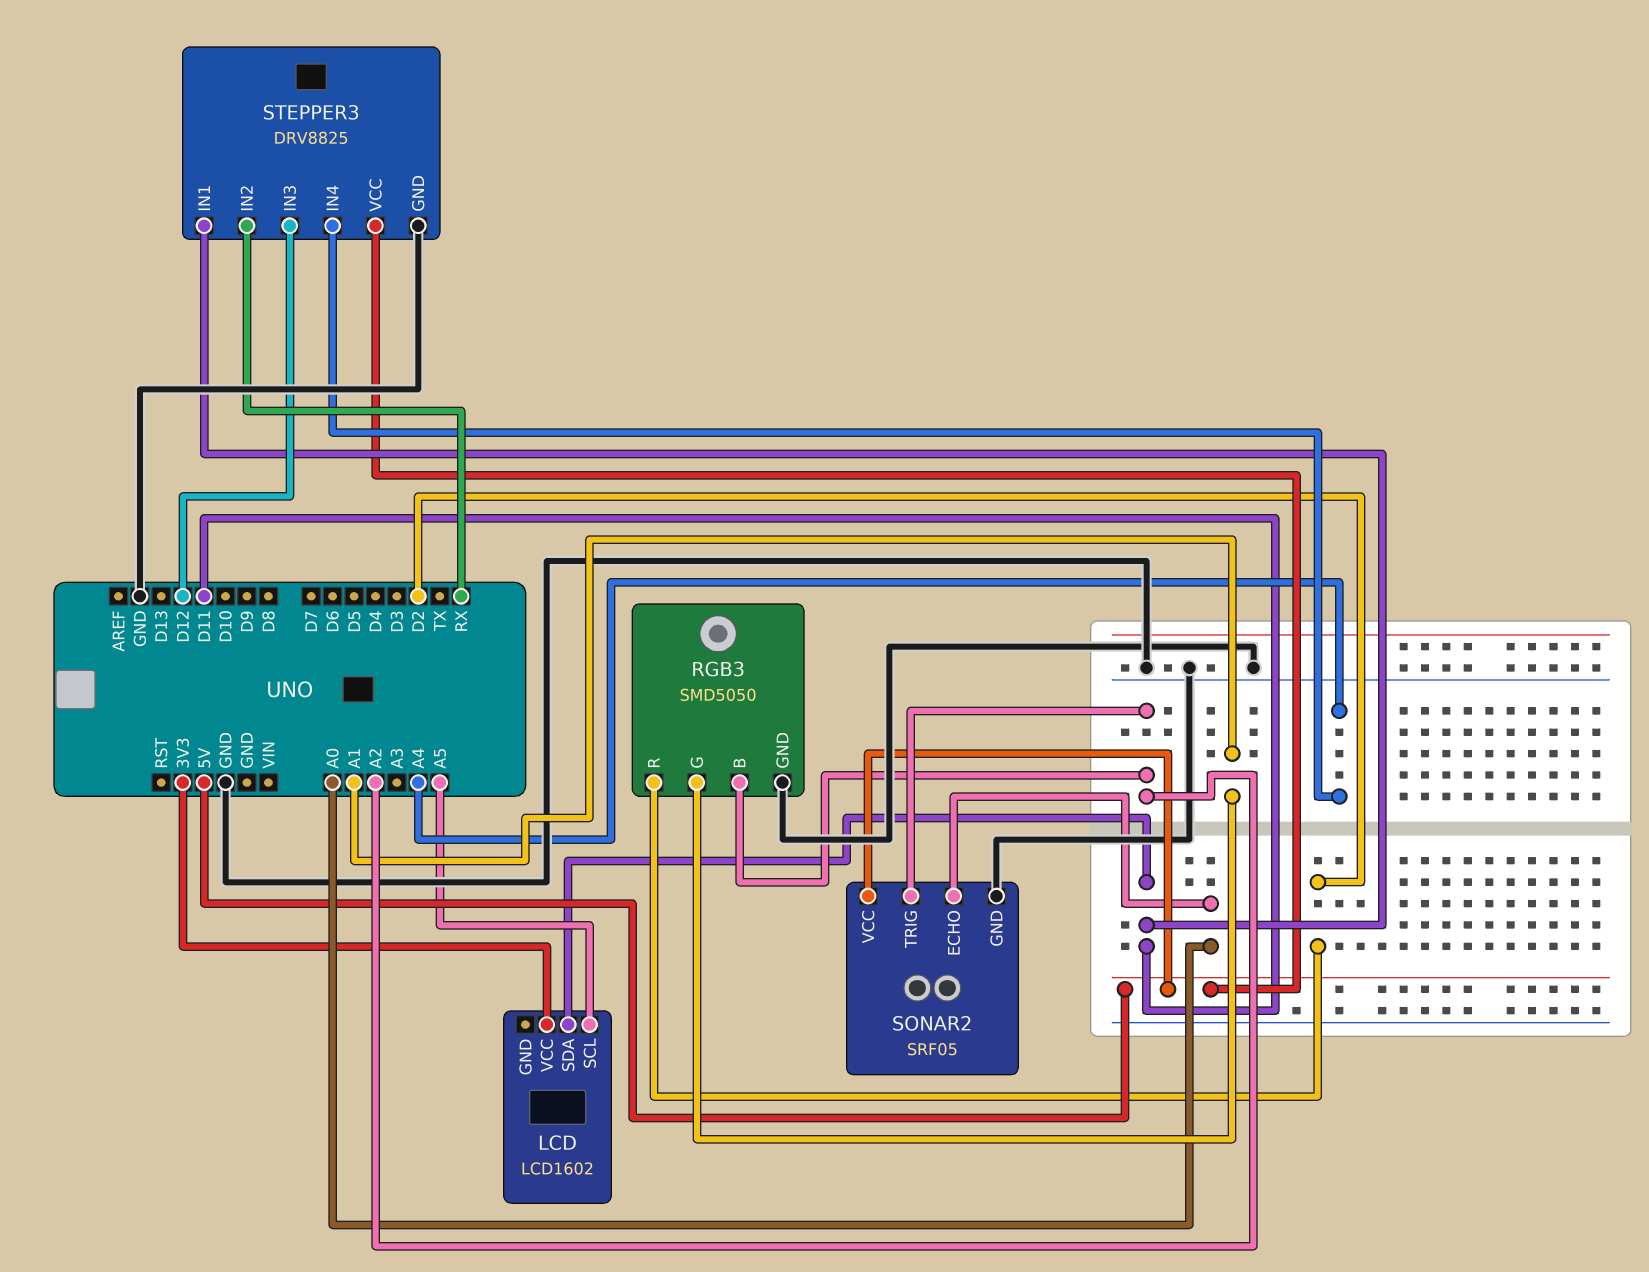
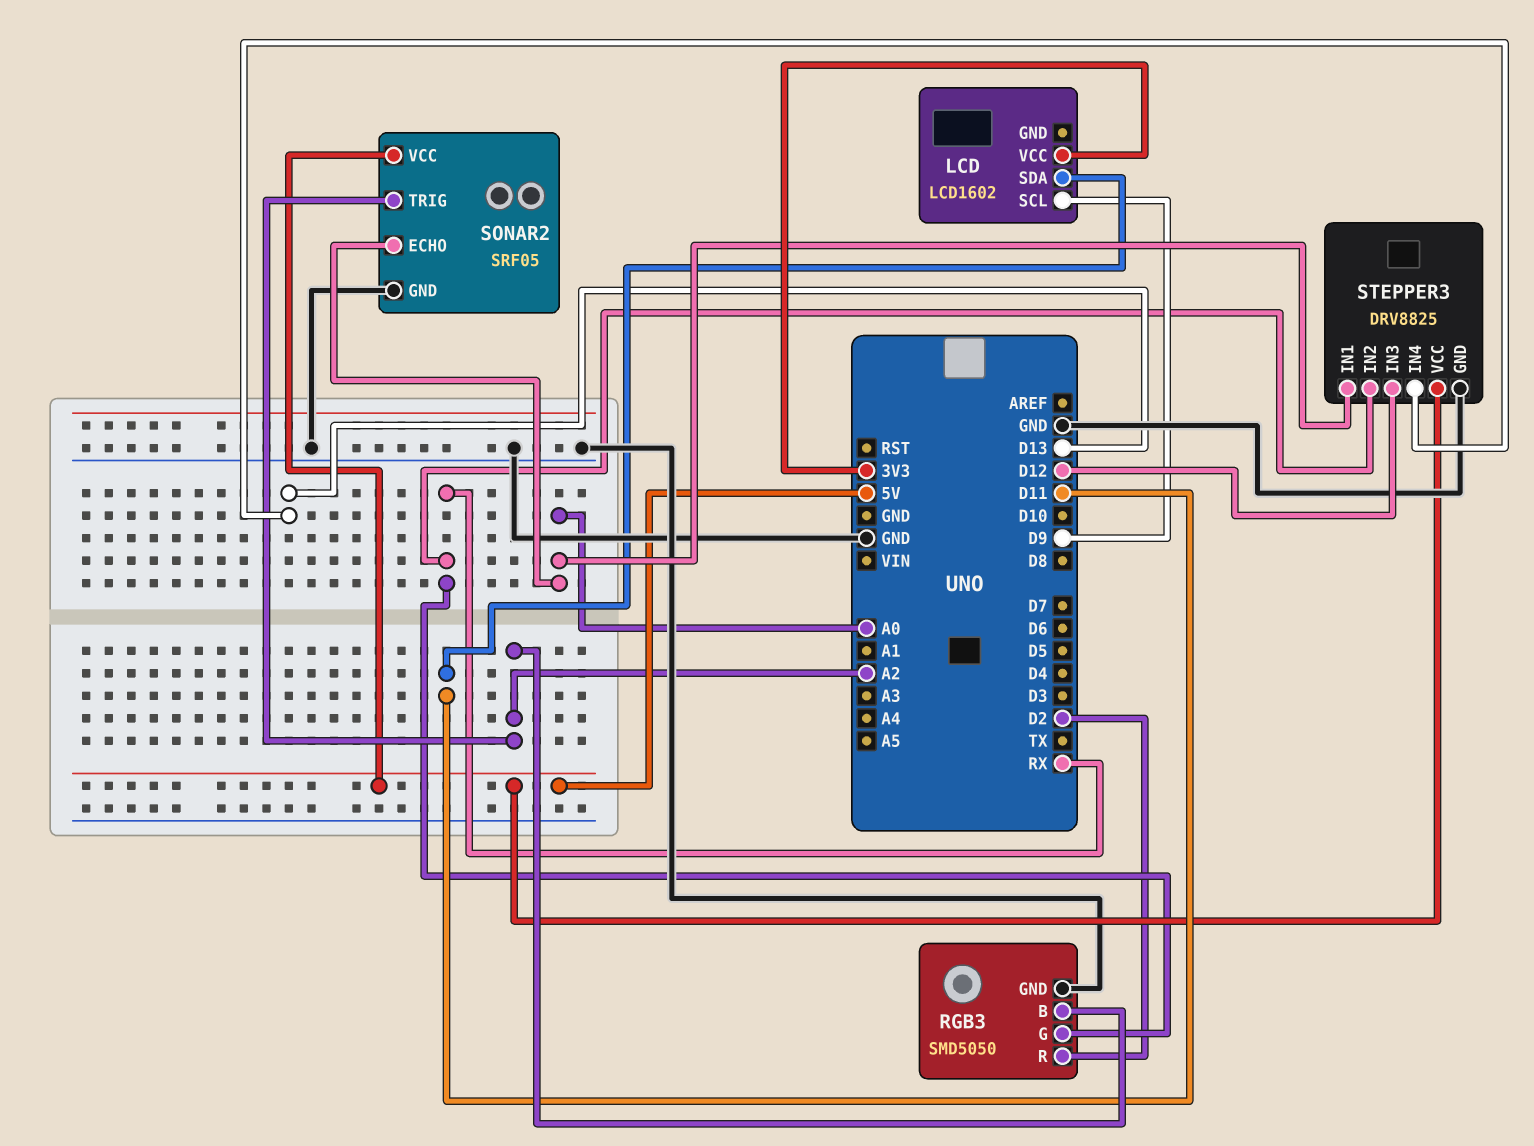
LCD pin SCL: A5 -> D9
RGB3 pin G: A1 -> RX
STEPPER3 pin IN1: D11 -> A0
STEPPER3 pin IN4: A4 -> D13

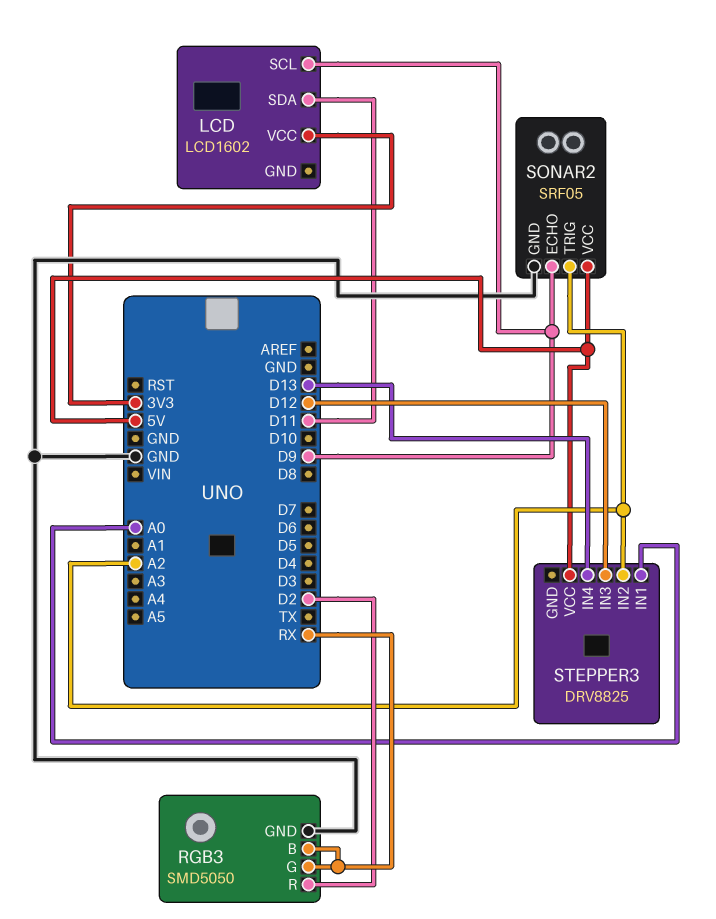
RGB3 pin B: A2 -> RX
SONAR2 pin ECHO: A0 -> D9
STEPPER3 pin GND: GND -> none
STEPPER3 pin IN2: RX -> A2

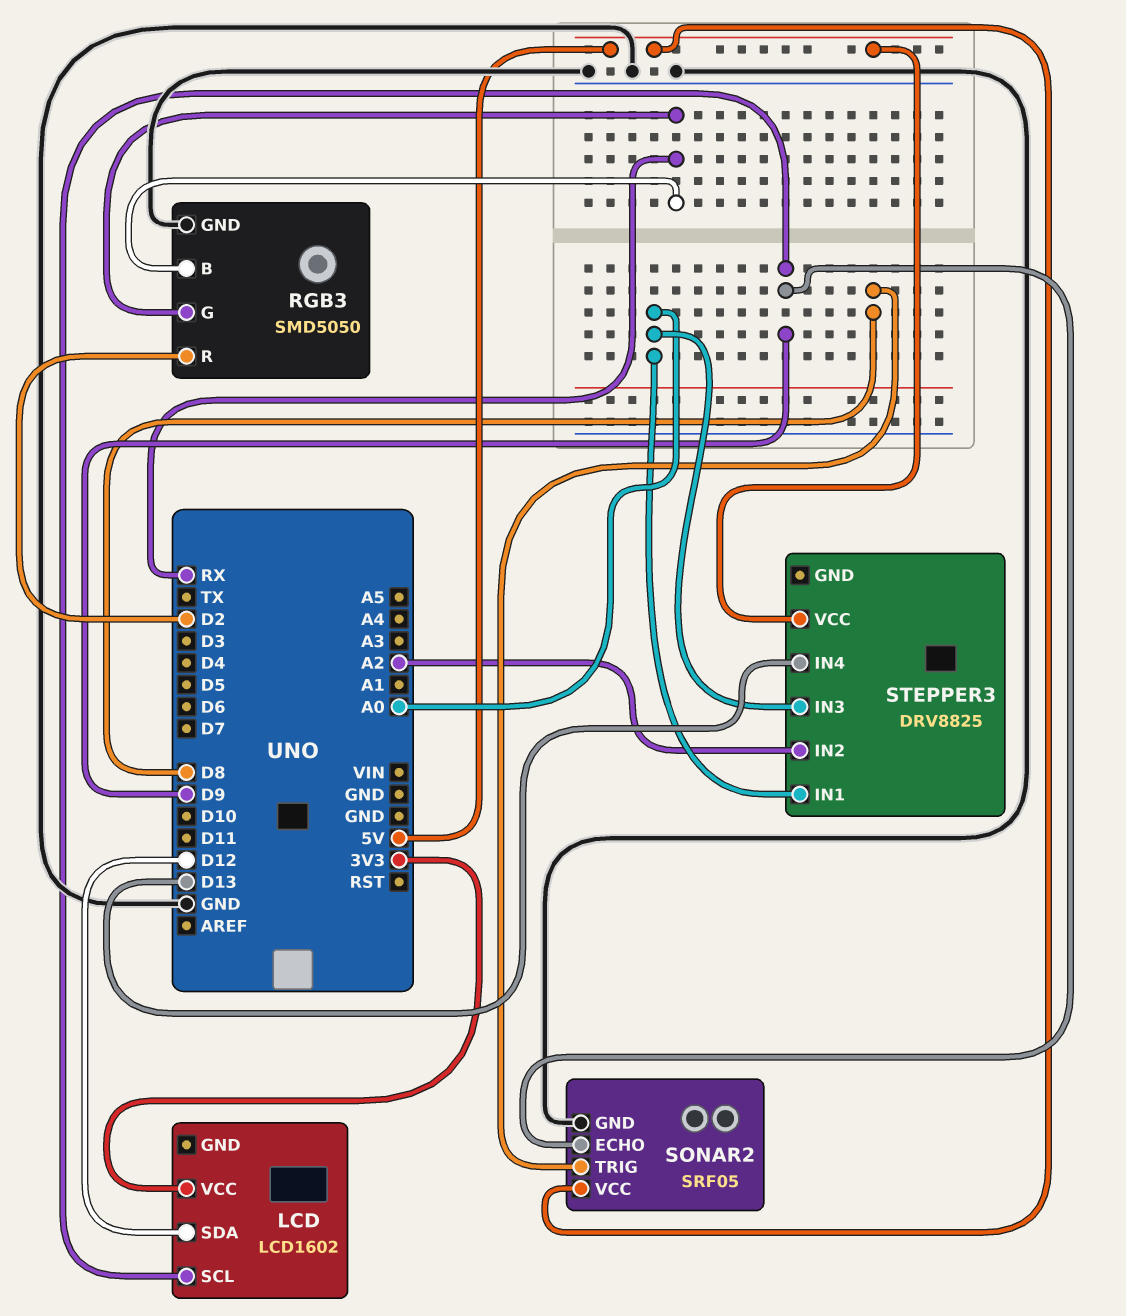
LCD pin SDA: D11 -> D12
SONAR2 pin TRIG: A2 -> D8
STEPPER3 pin IN3: D12 -> A0

